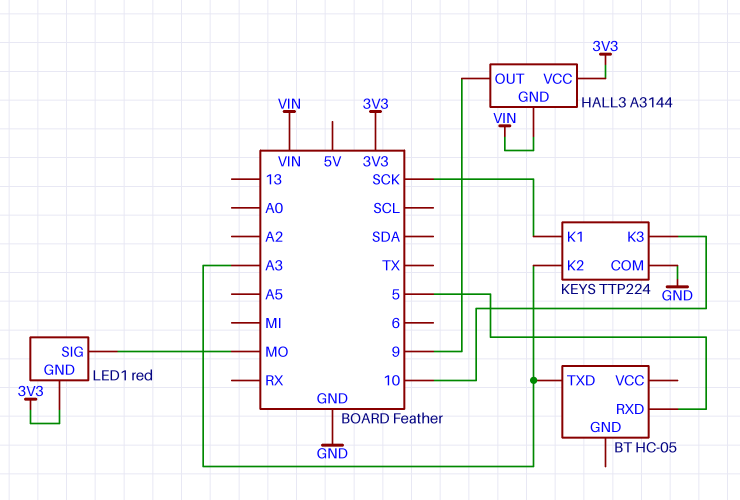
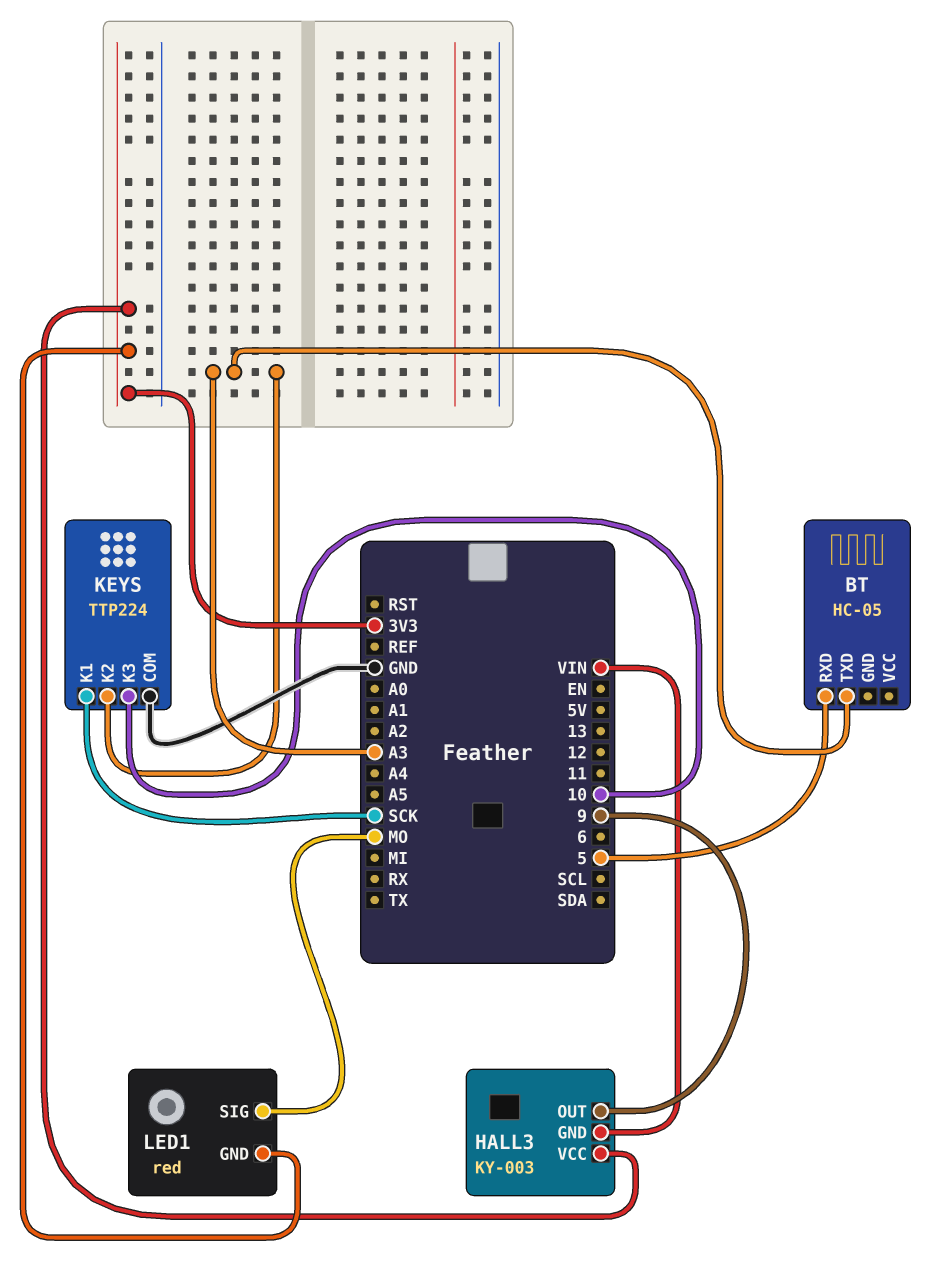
HALL3: A3144 -> KY-003

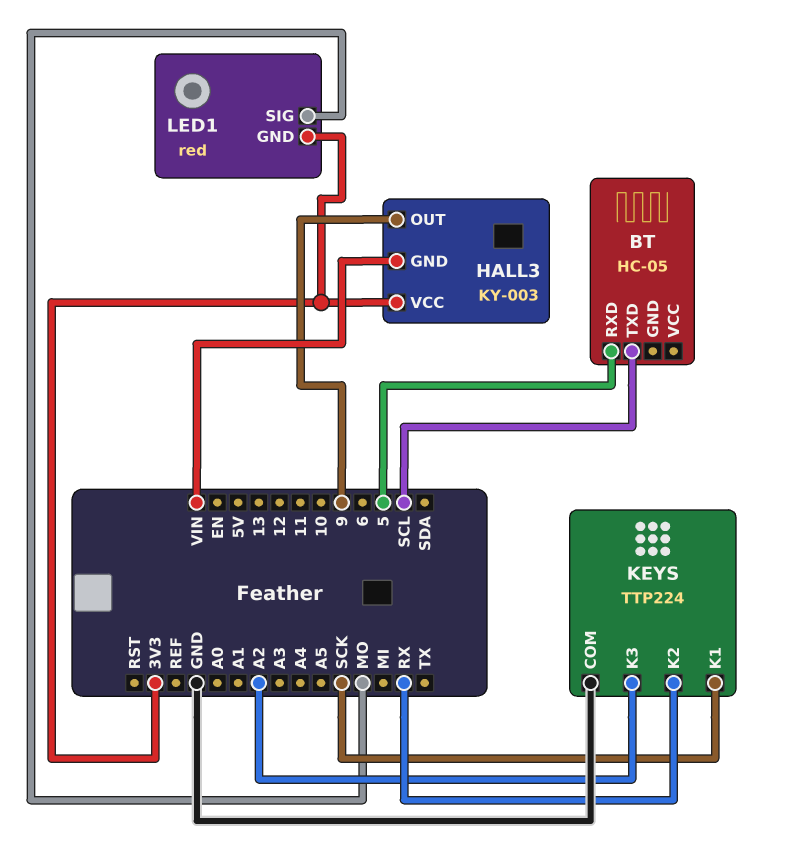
BT pin TXD: A3 -> SCL
KEYS pin K2: A3 -> RX
KEYS pin K3: 10 -> A2

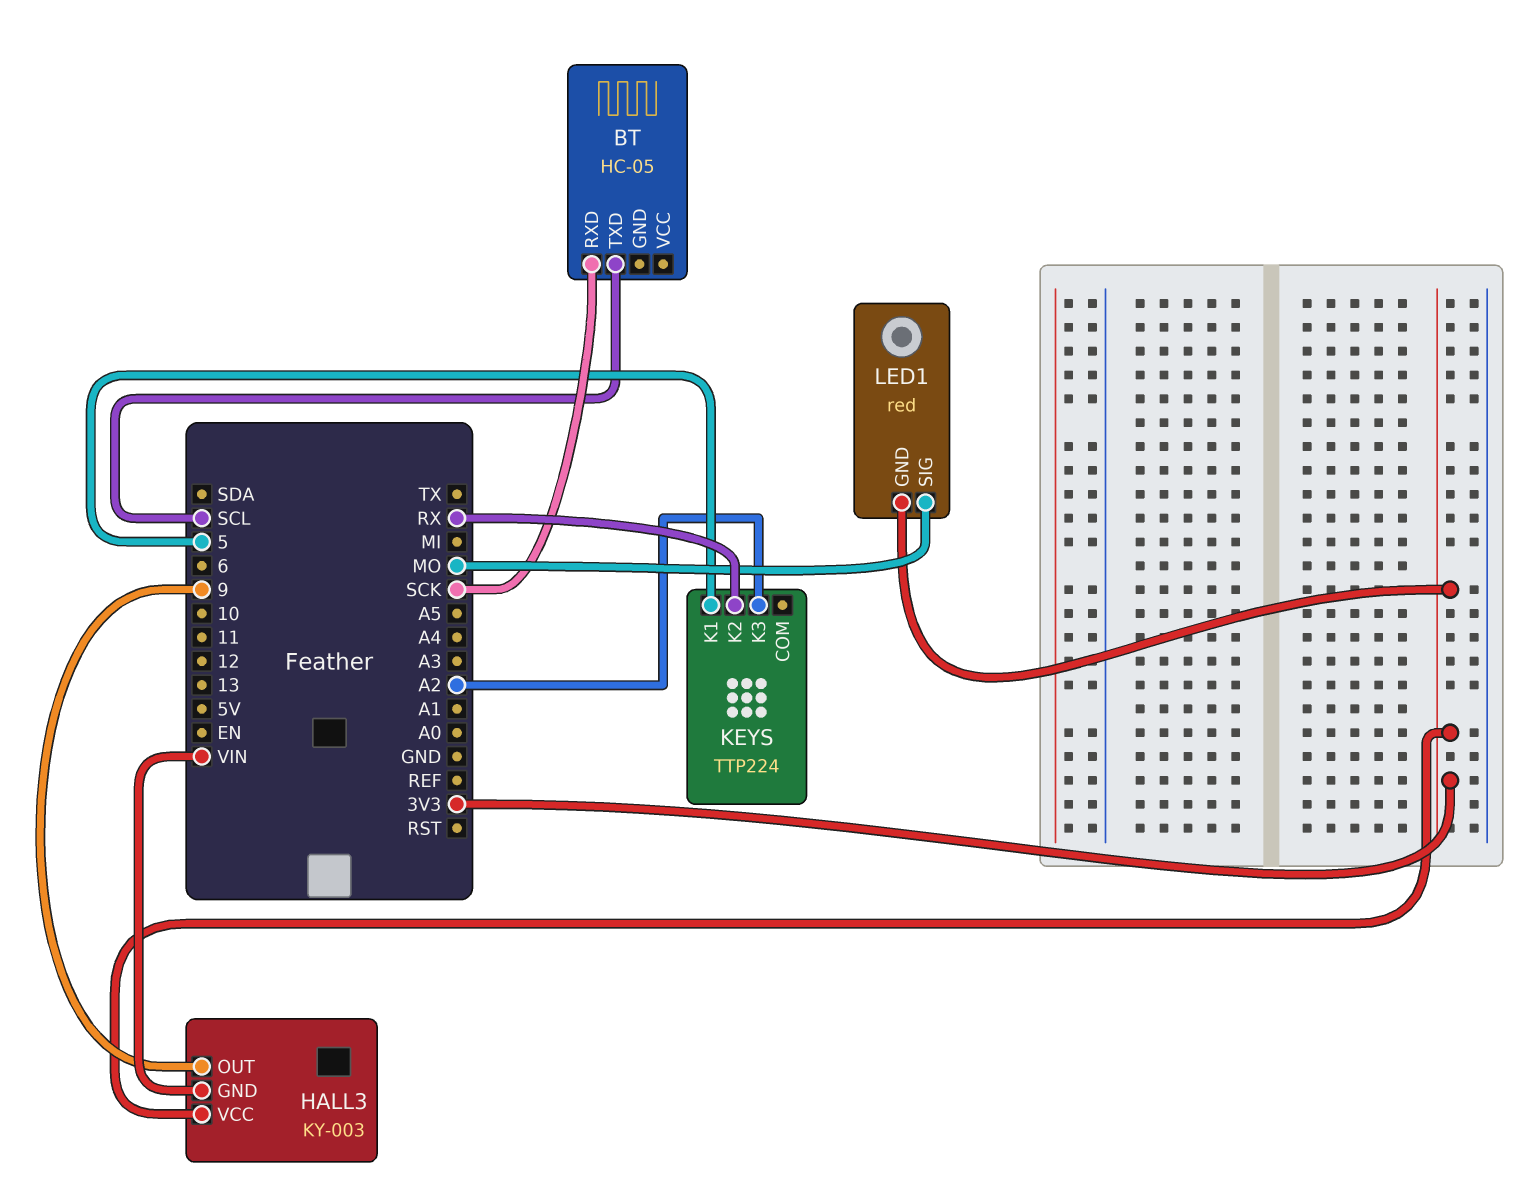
BT pin RXD: 5 -> SCK
KEYS pin COM: GND -> none
KEYS pin K1: SCK -> 5

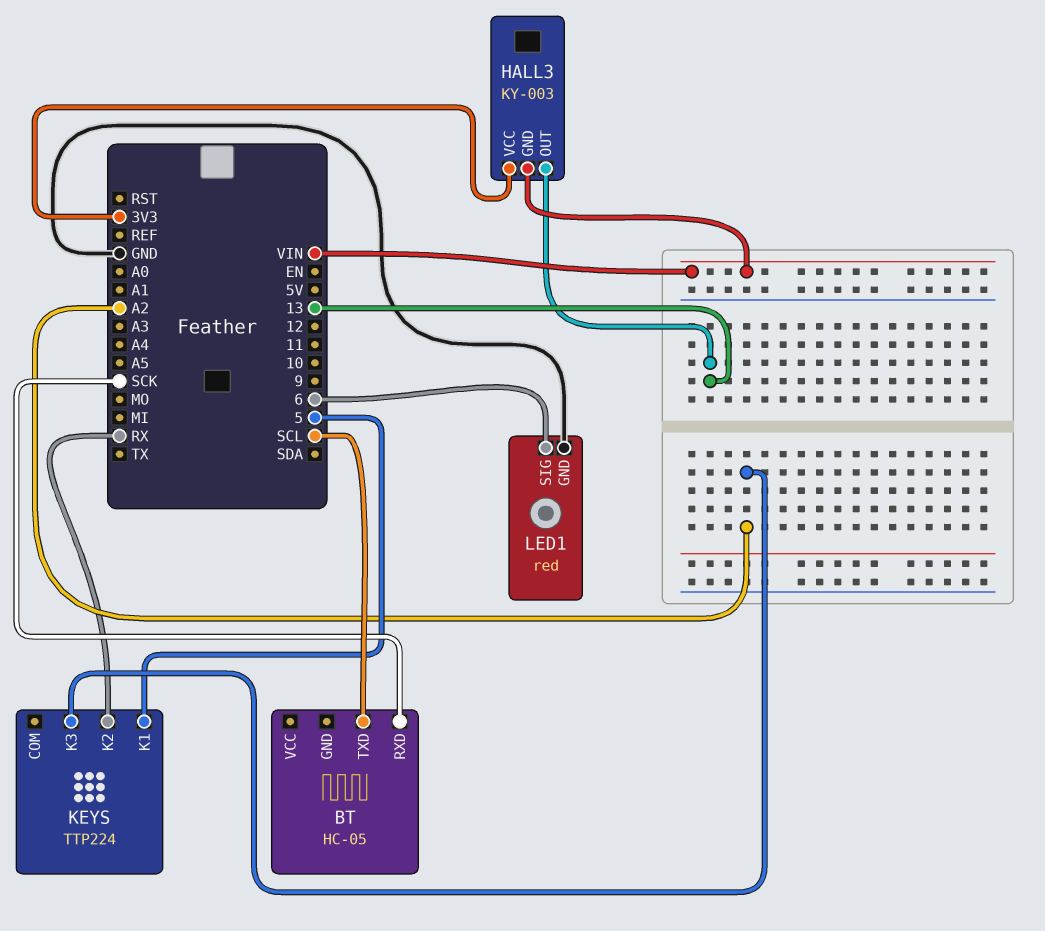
HALL3 pin OUT: 9 -> 13
LED1 pin GND: 3V3 -> GND
LED1 pin SIG: MO -> 6

